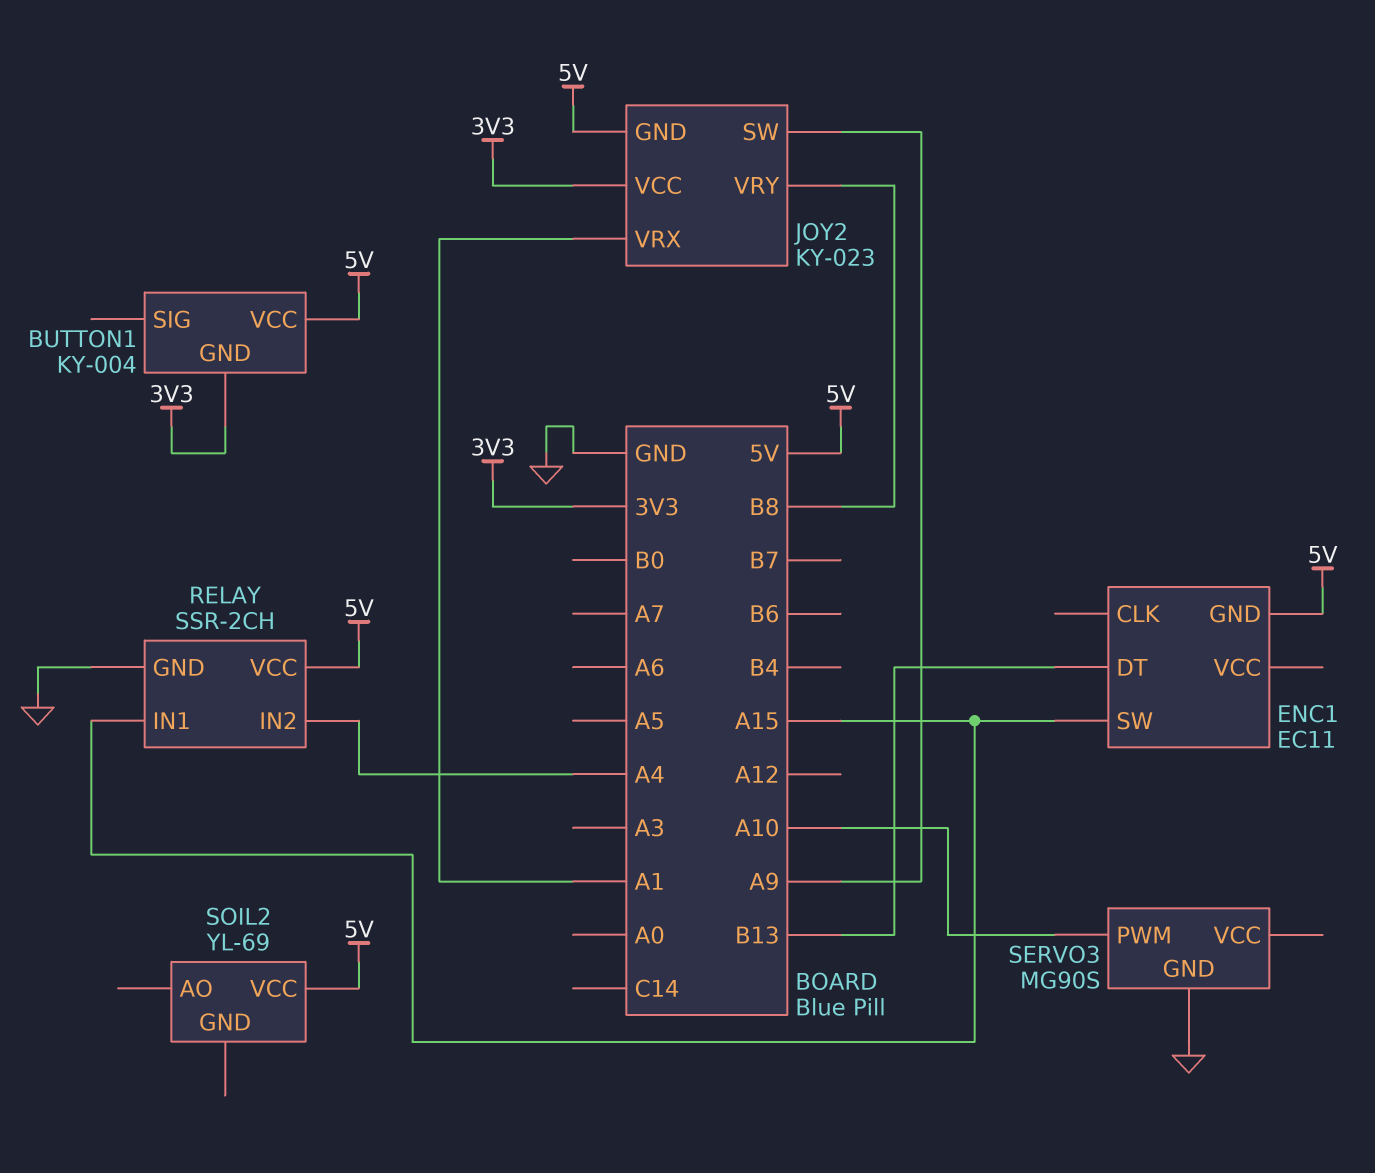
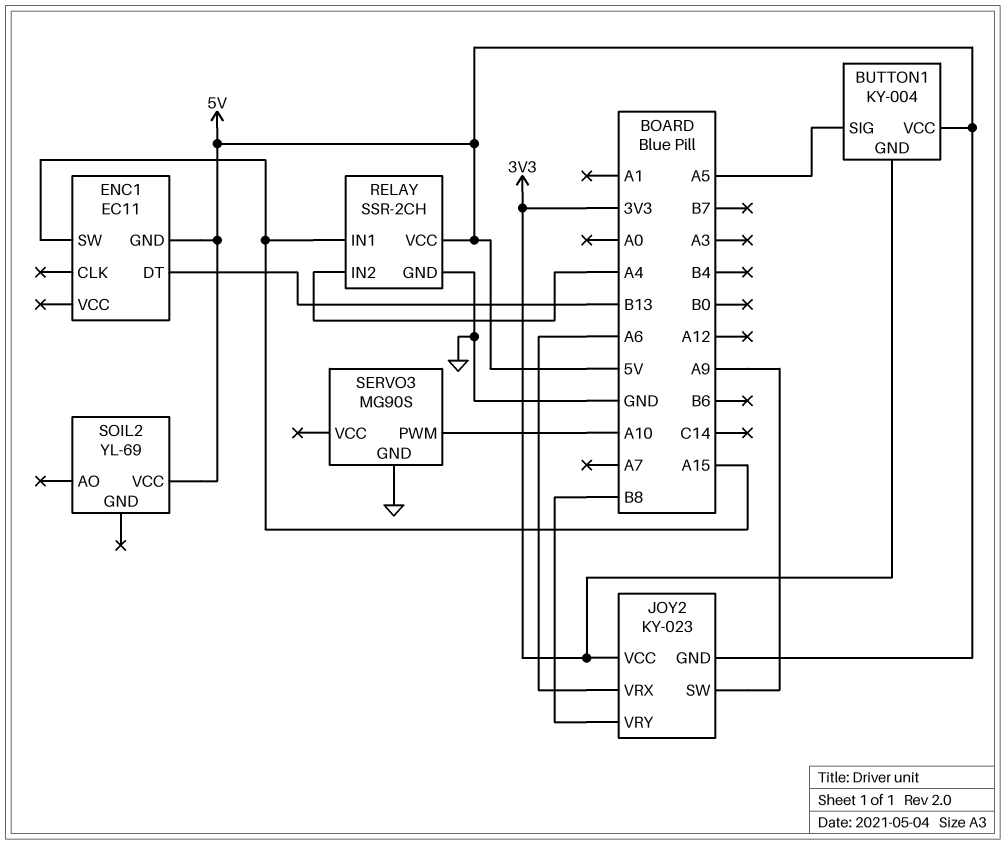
BUTTON1 pin SIG: none -> A5
JOY2 pin VRX: A1 -> A6

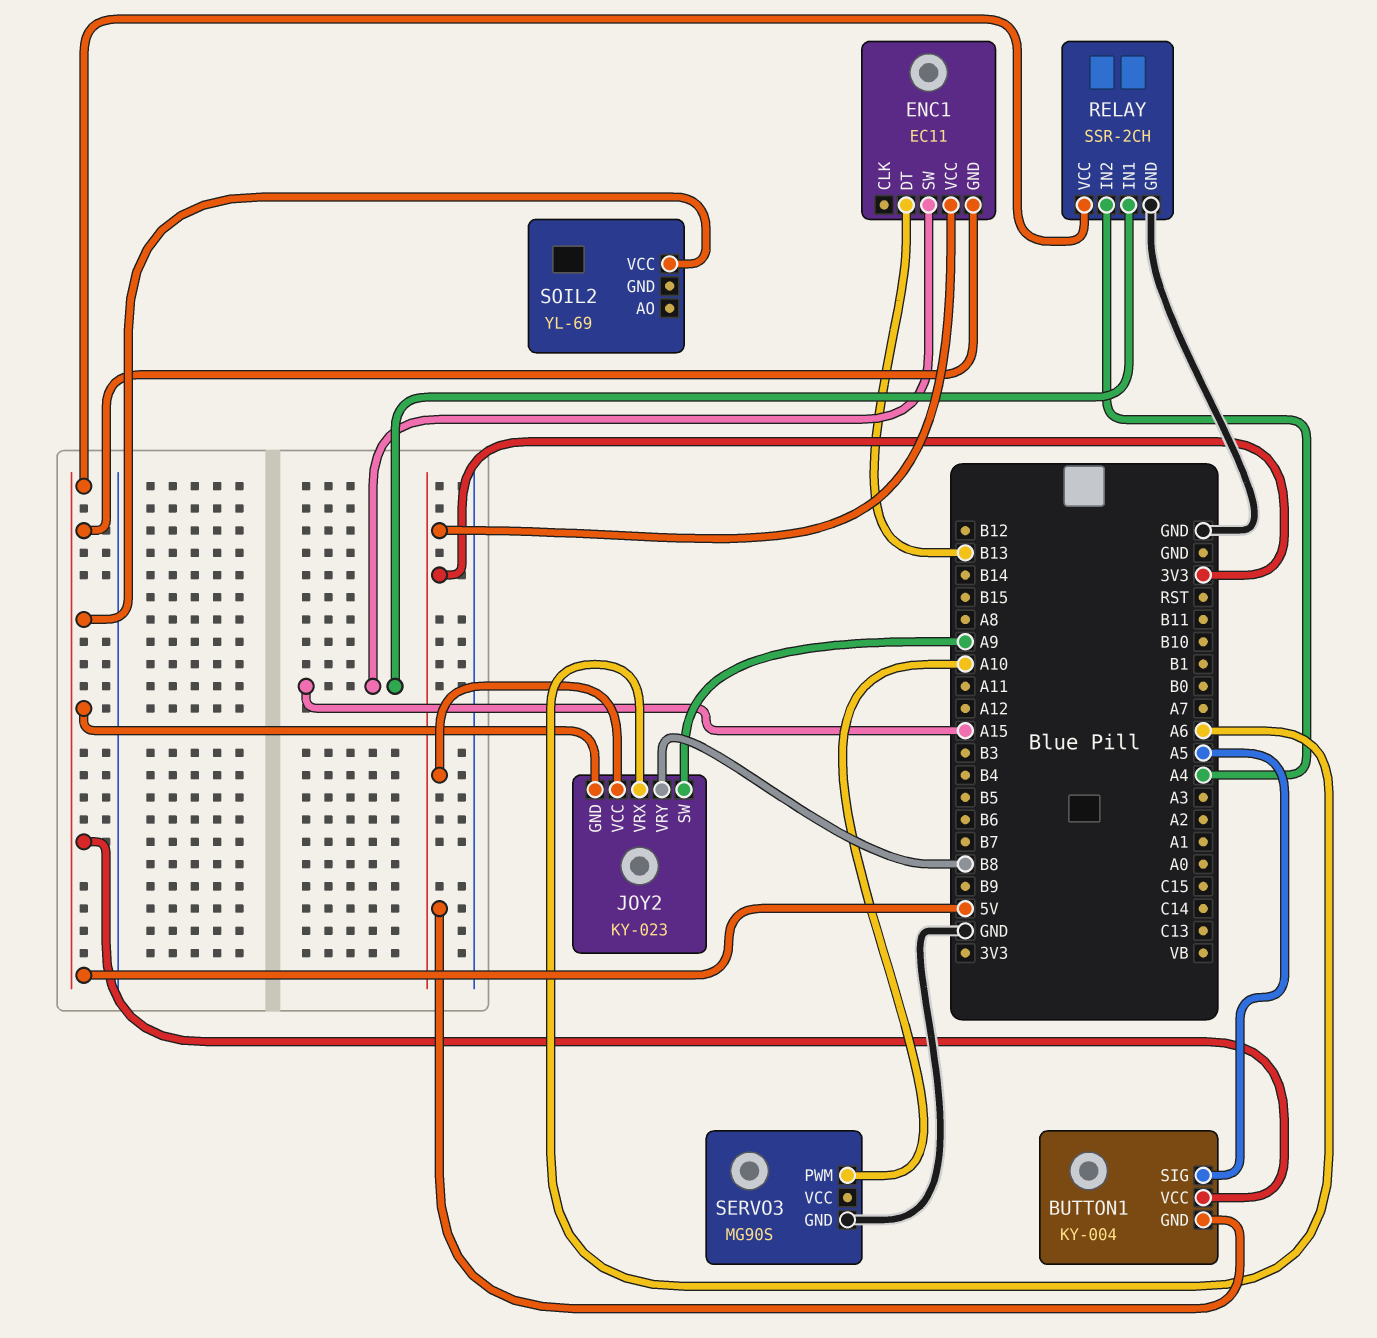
ENC1 pin VCC: none -> 3V3

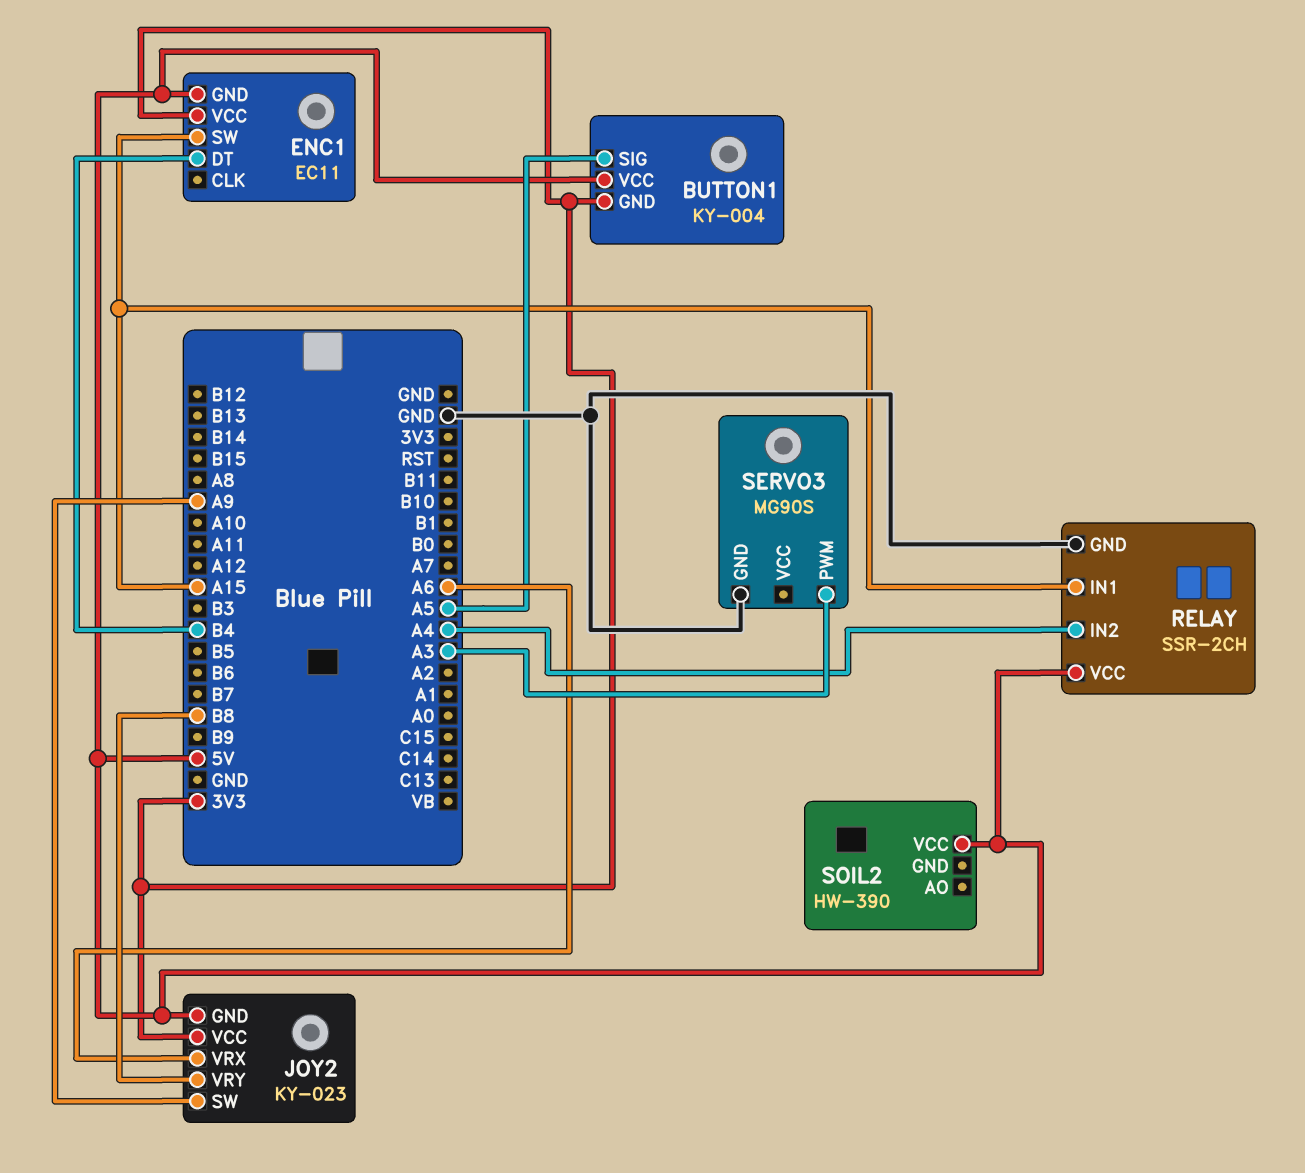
ENC1 pin DT: B13 -> B4
SERVO3 pin PWM: A10 -> A3
SOIL2: YL-69 -> HW-390

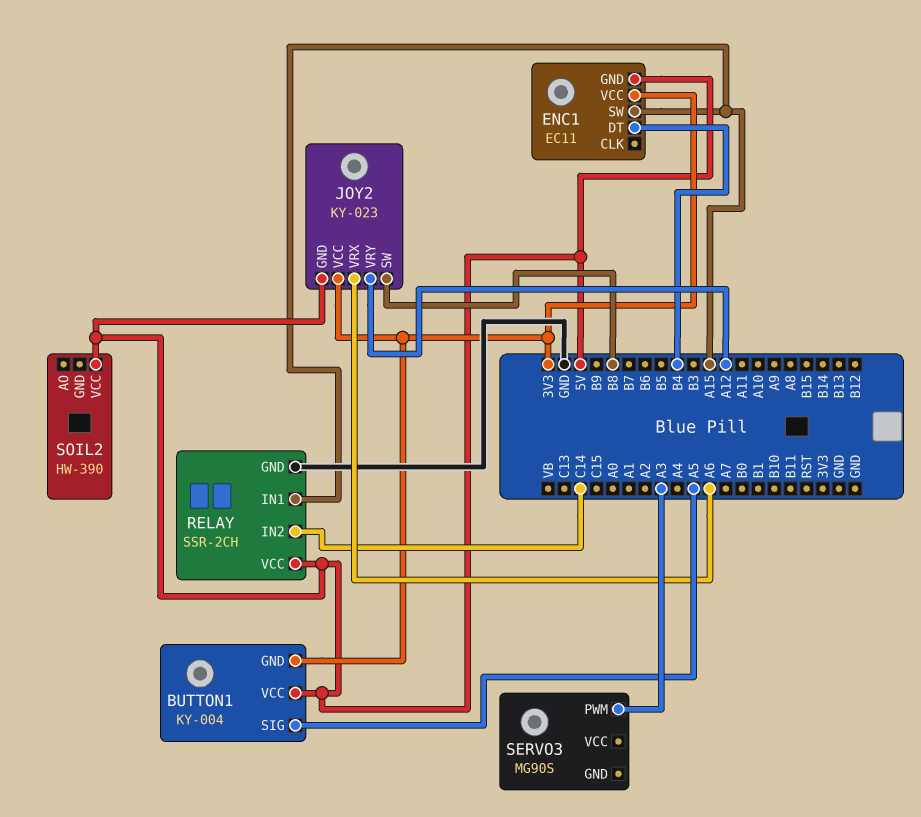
JOY2 pin SW: A9 -> B8
JOY2 pin VRY: B8 -> A12
RELAY pin IN2: A4 -> C14
SERVO3 pin GND: GND -> none

